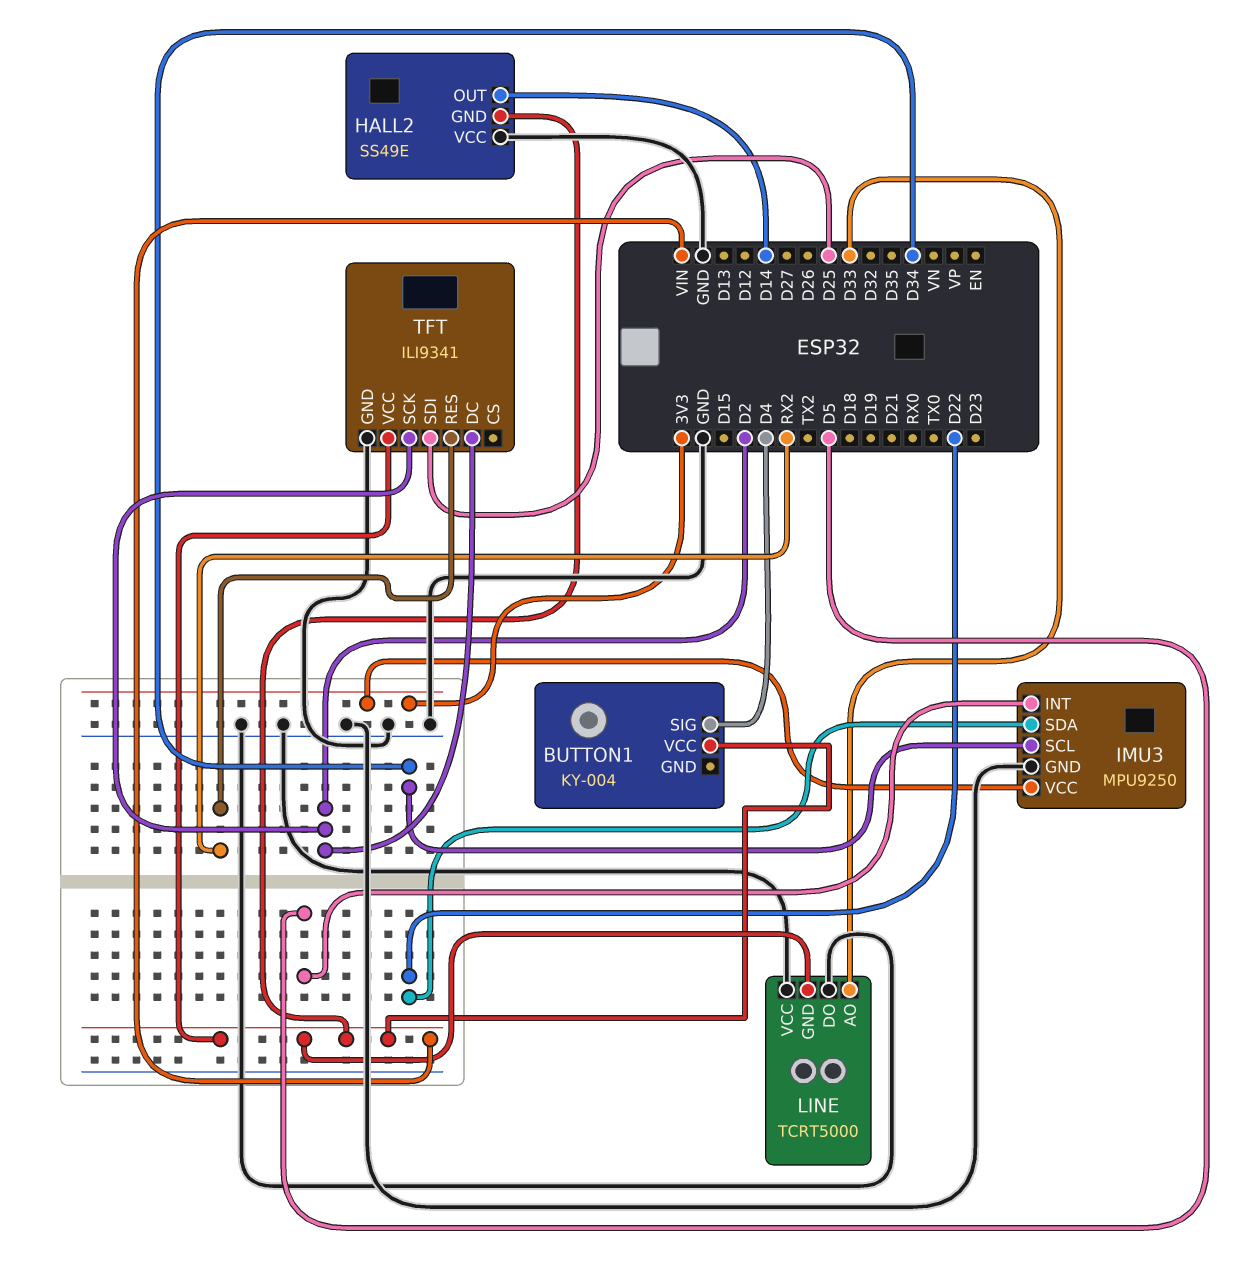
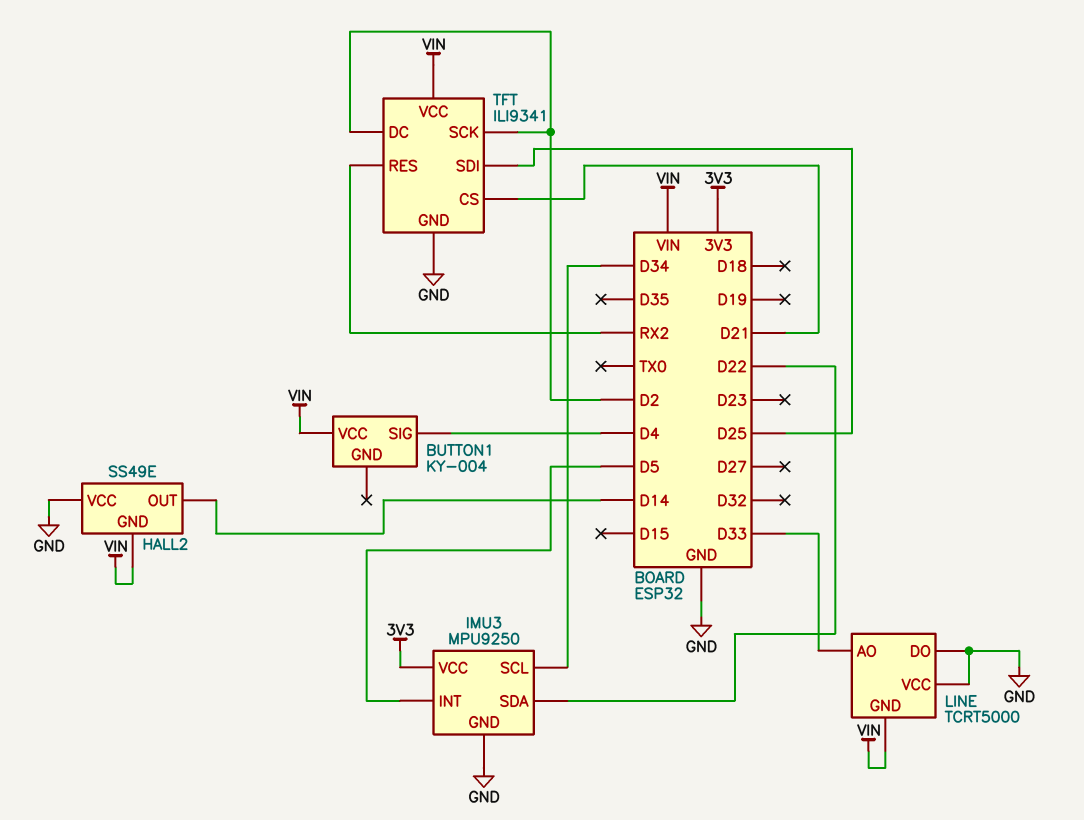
TFT pin CS: none -> D21

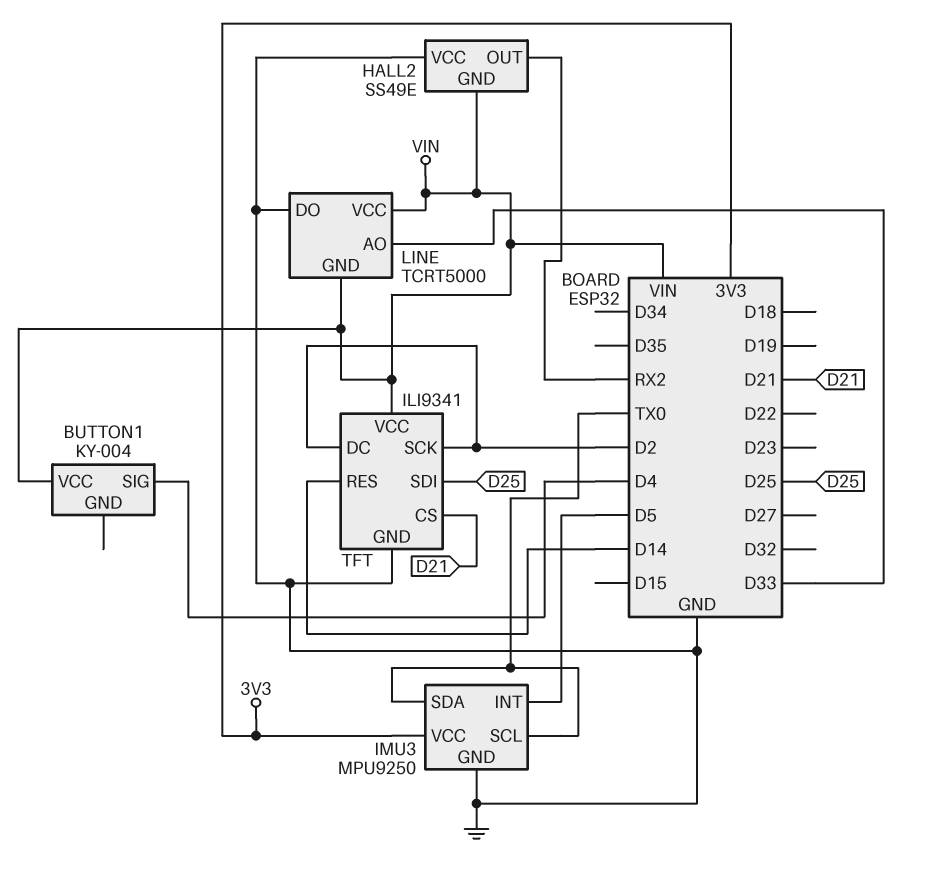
HALL2 pin OUT: D14 -> RX2
IMU3 pin SCL: D34 -> TX0
IMU3 pin SDA: D22 -> TX0
LINE pin VCC: GND -> VIN
TFT pin RES: RX2 -> D14

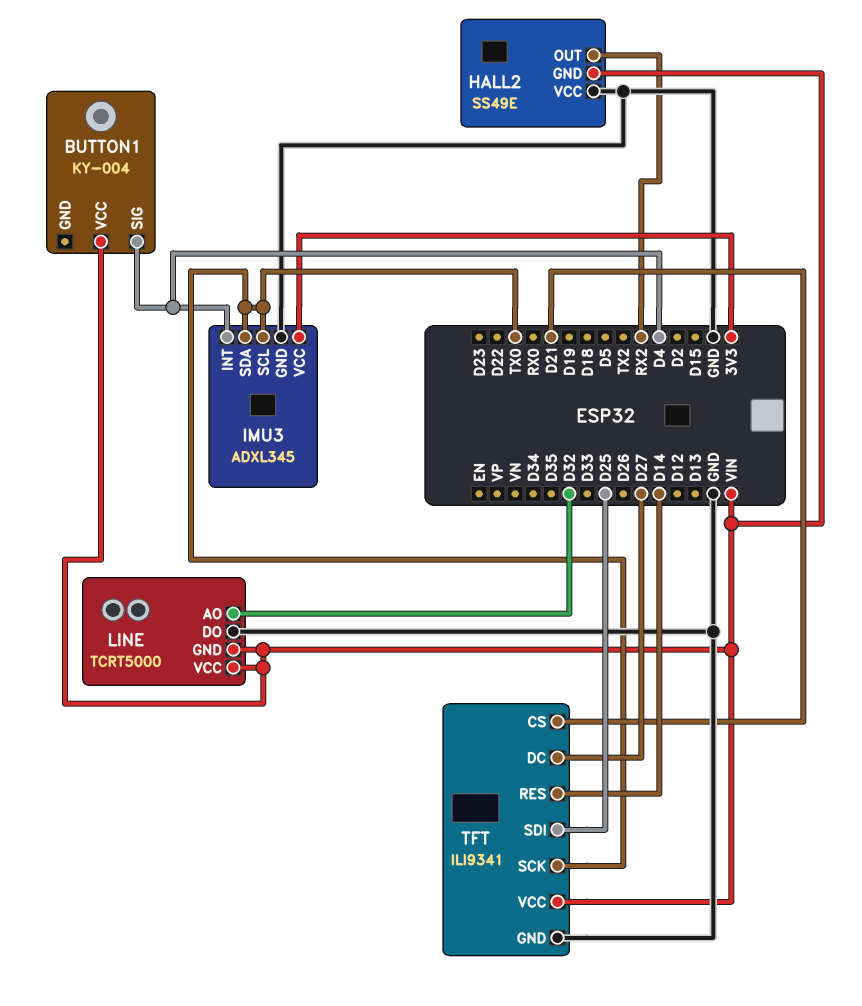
IMU3: MPU9250 -> ADXL345
IMU3 pin INT: D5 -> D4
LINE pin AO: D33 -> D32
TFT pin DC: D2 -> D27
TFT pin SCK: D2 -> TX0

